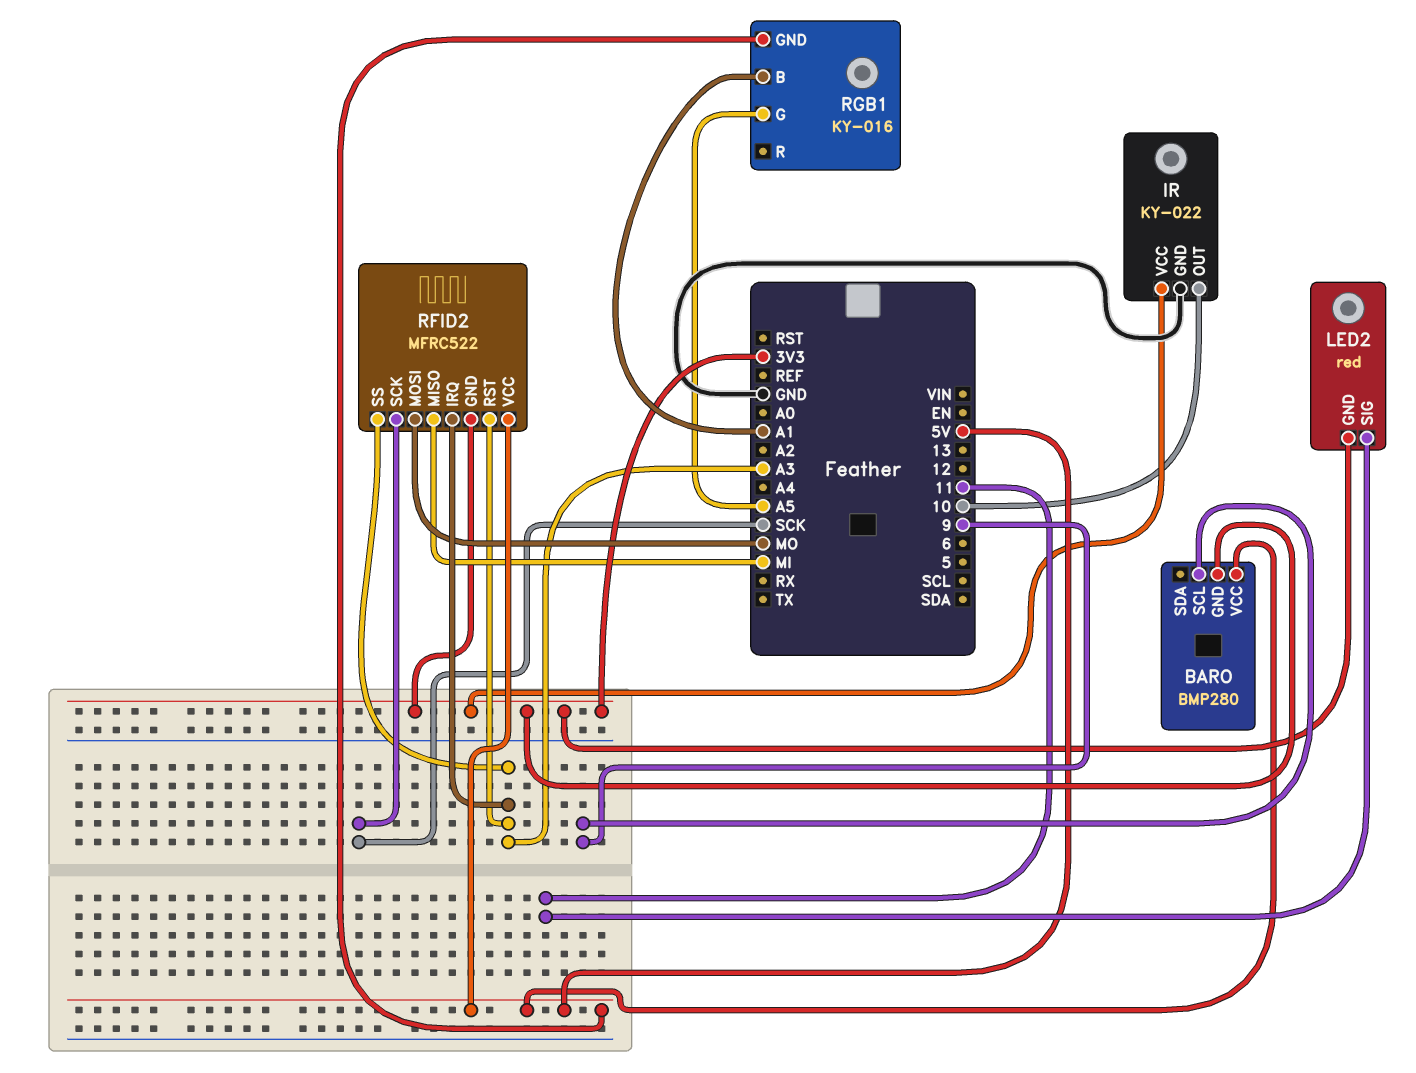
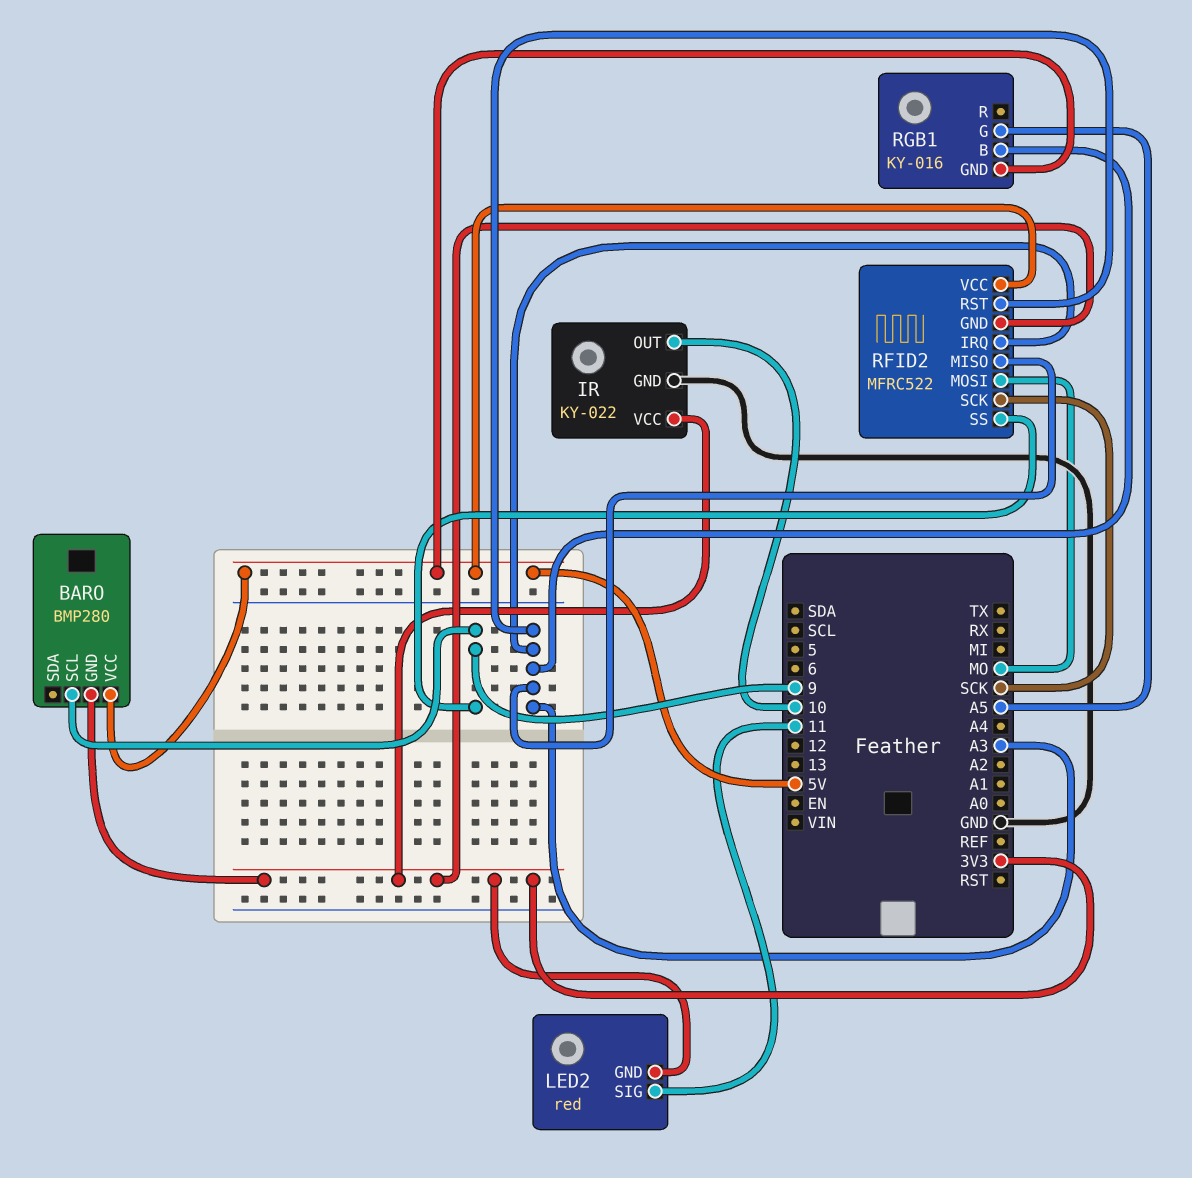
RFID2 pin MISO: MI -> A3
RFID2 pin SS: A3 -> 9
RGB1 pin B: A1 -> A3

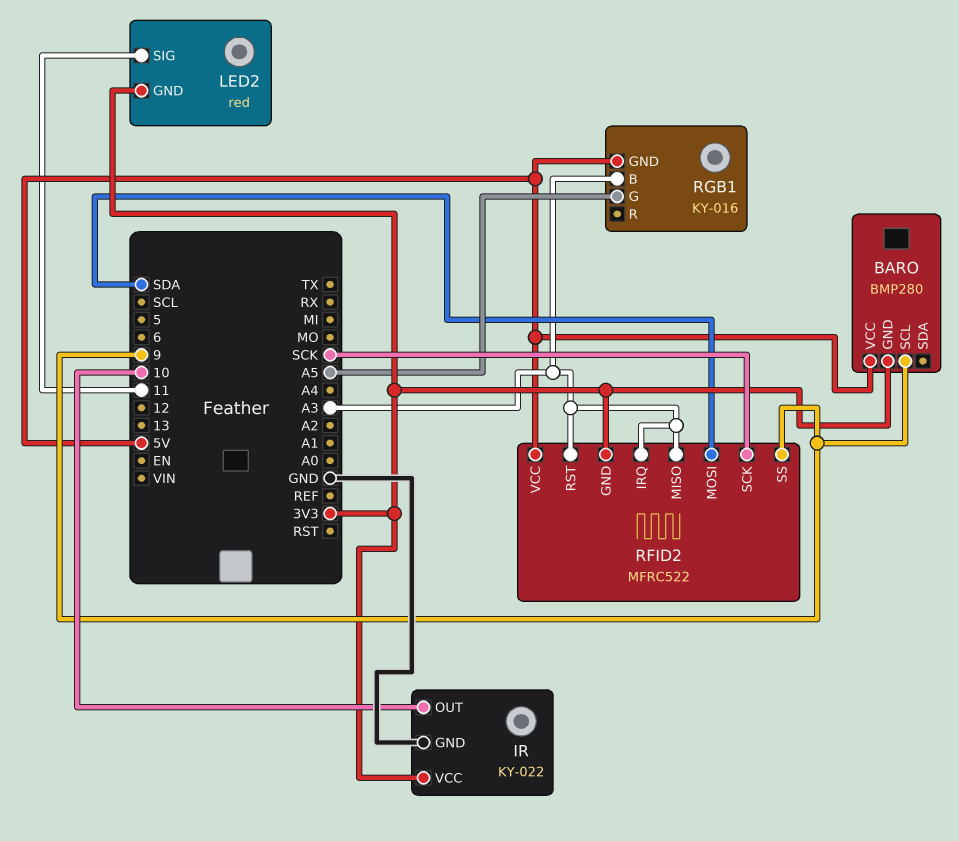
RFID2 pin MOSI: MO -> SDA

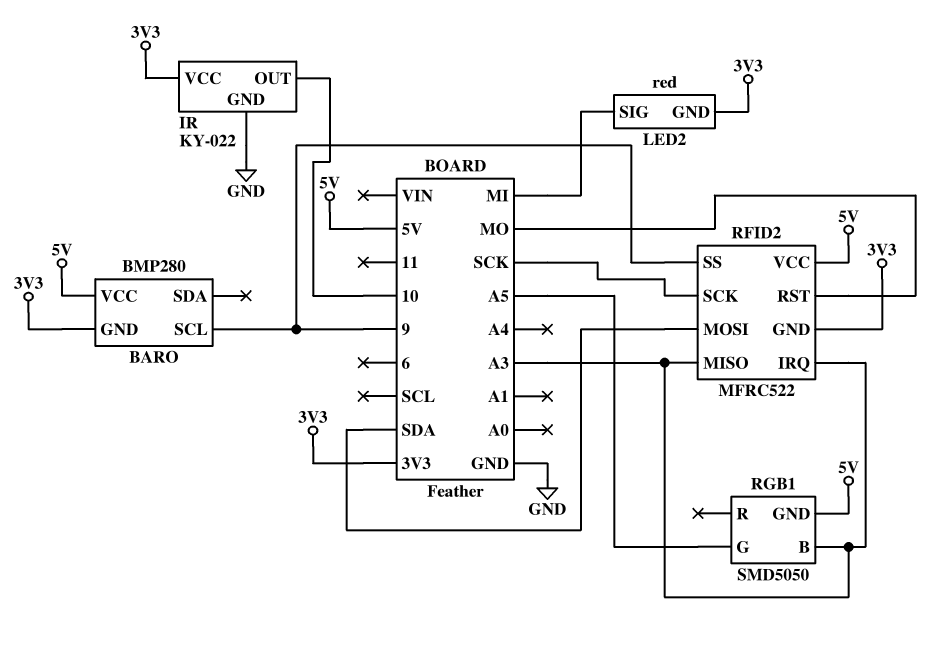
LED2 pin SIG: 11 -> MI
RFID2 pin RST: A3 -> MO
RGB1: KY-016 -> SMD5050

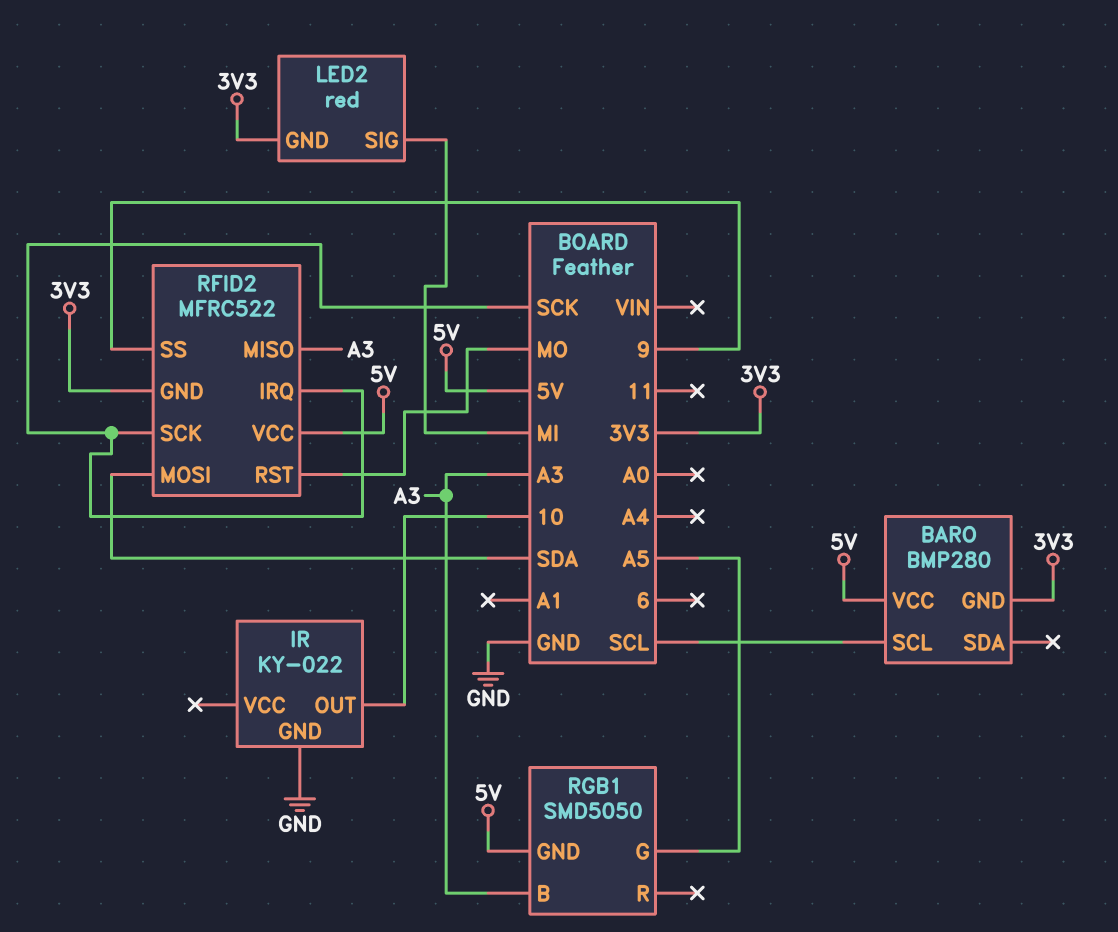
BARO pin SCL: 9 -> SCL
IR pin VCC: 3V3 -> none
RFID2 pin IRQ: A3 -> SCK

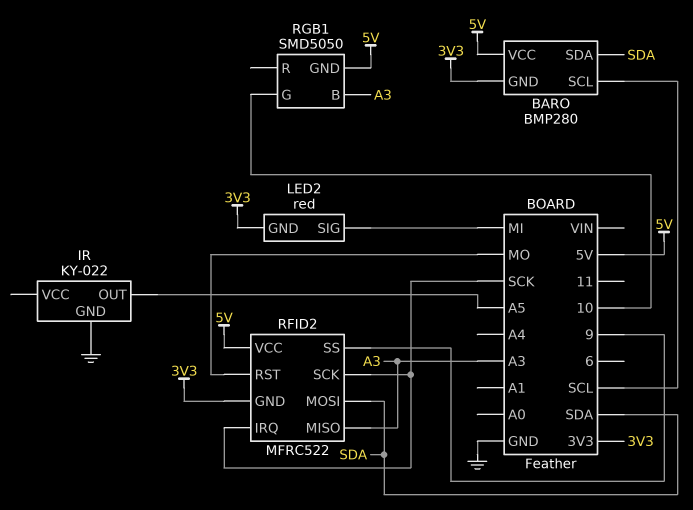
BARO pin SDA: none -> SDA
IR pin OUT: 10 -> A5
RGB1 pin G: A5 -> 10

